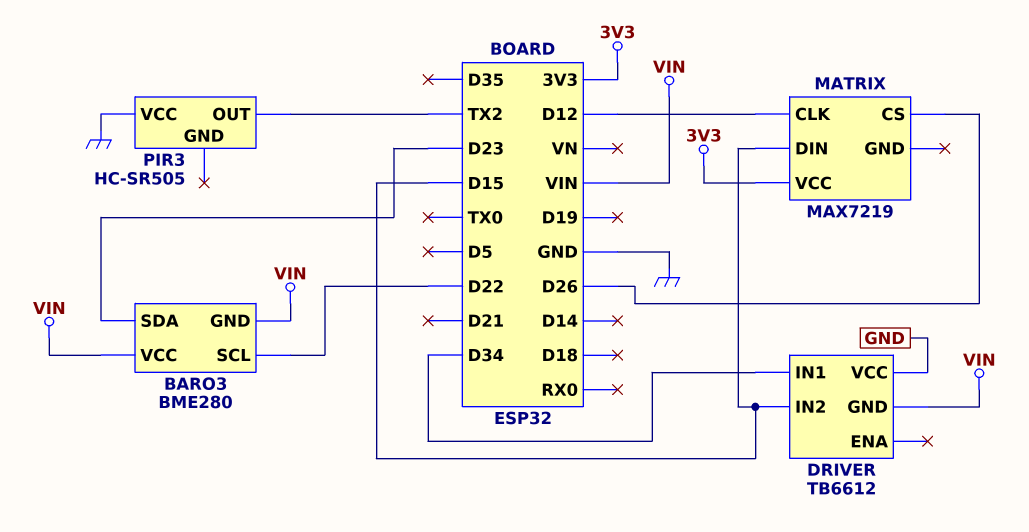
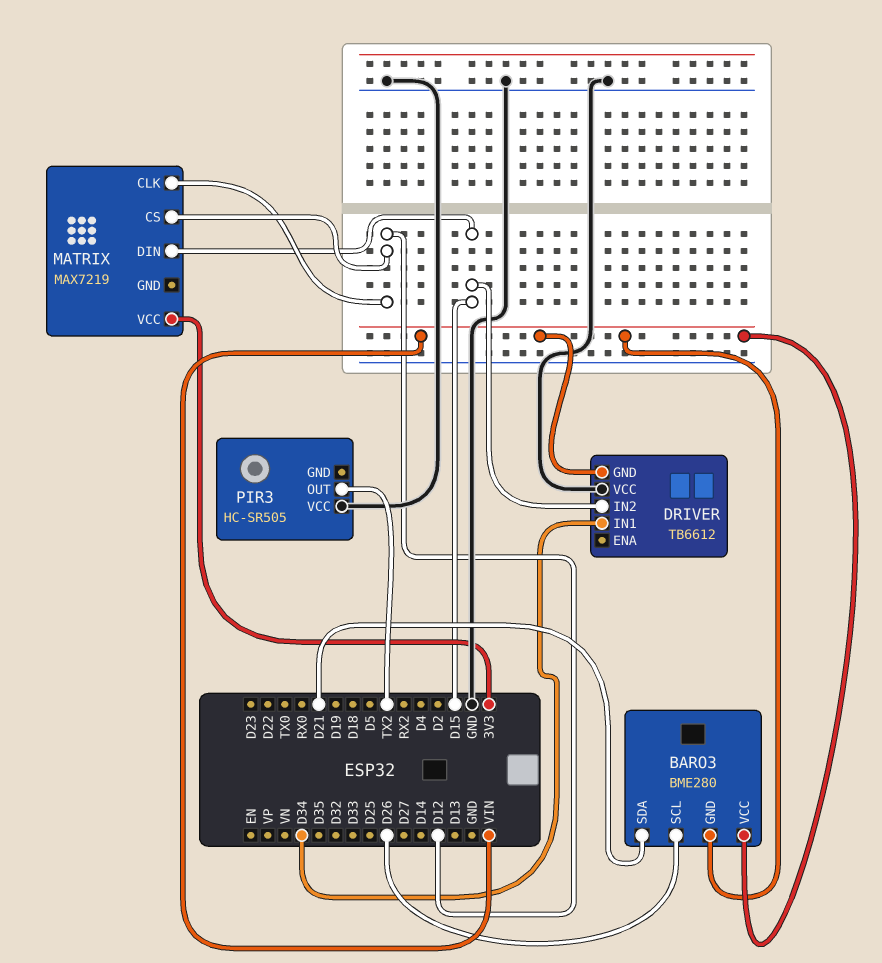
BARO3 pin SCL: D22 -> D26
BARO3 pin SDA: D23 -> D21
MATRIX pin CS: D26 -> D12

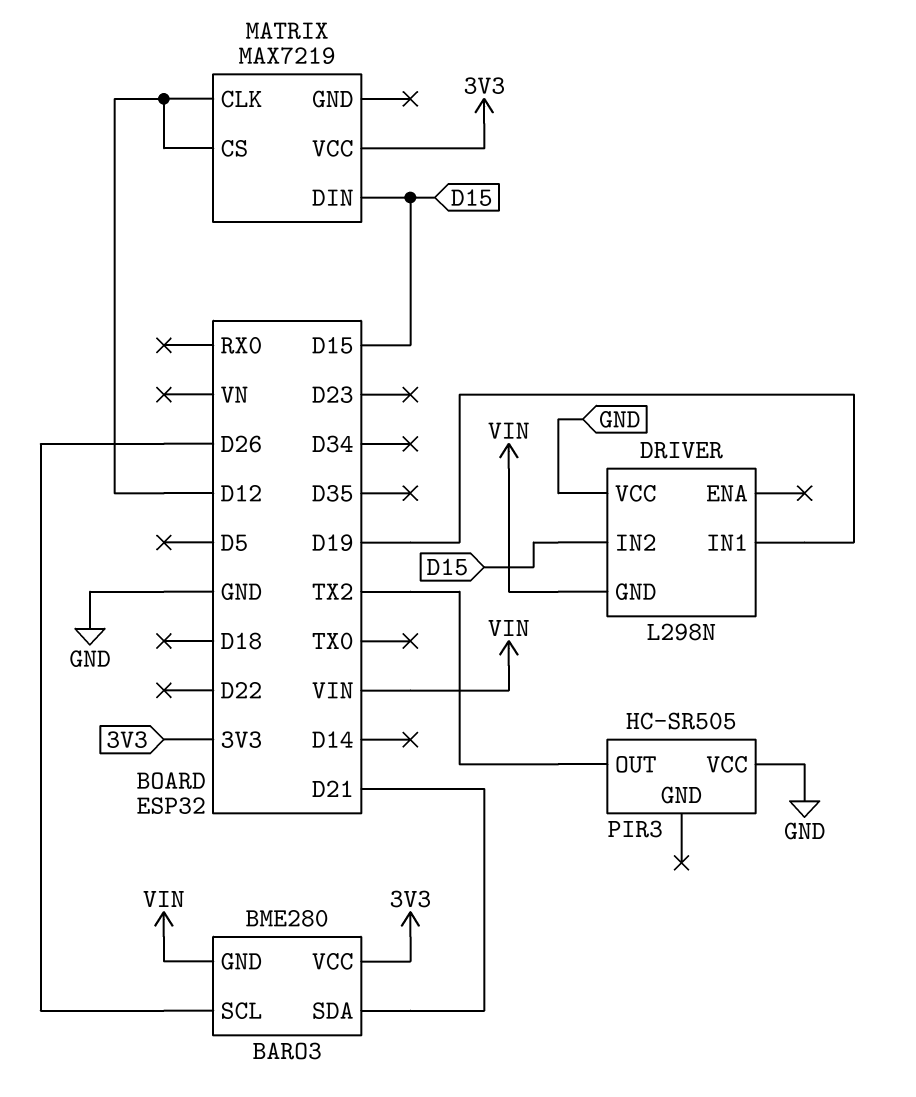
BARO3 pin VCC: VIN -> 3V3
DRIVER: TB6612 -> L298N
DRIVER pin IN1: D34 -> D19

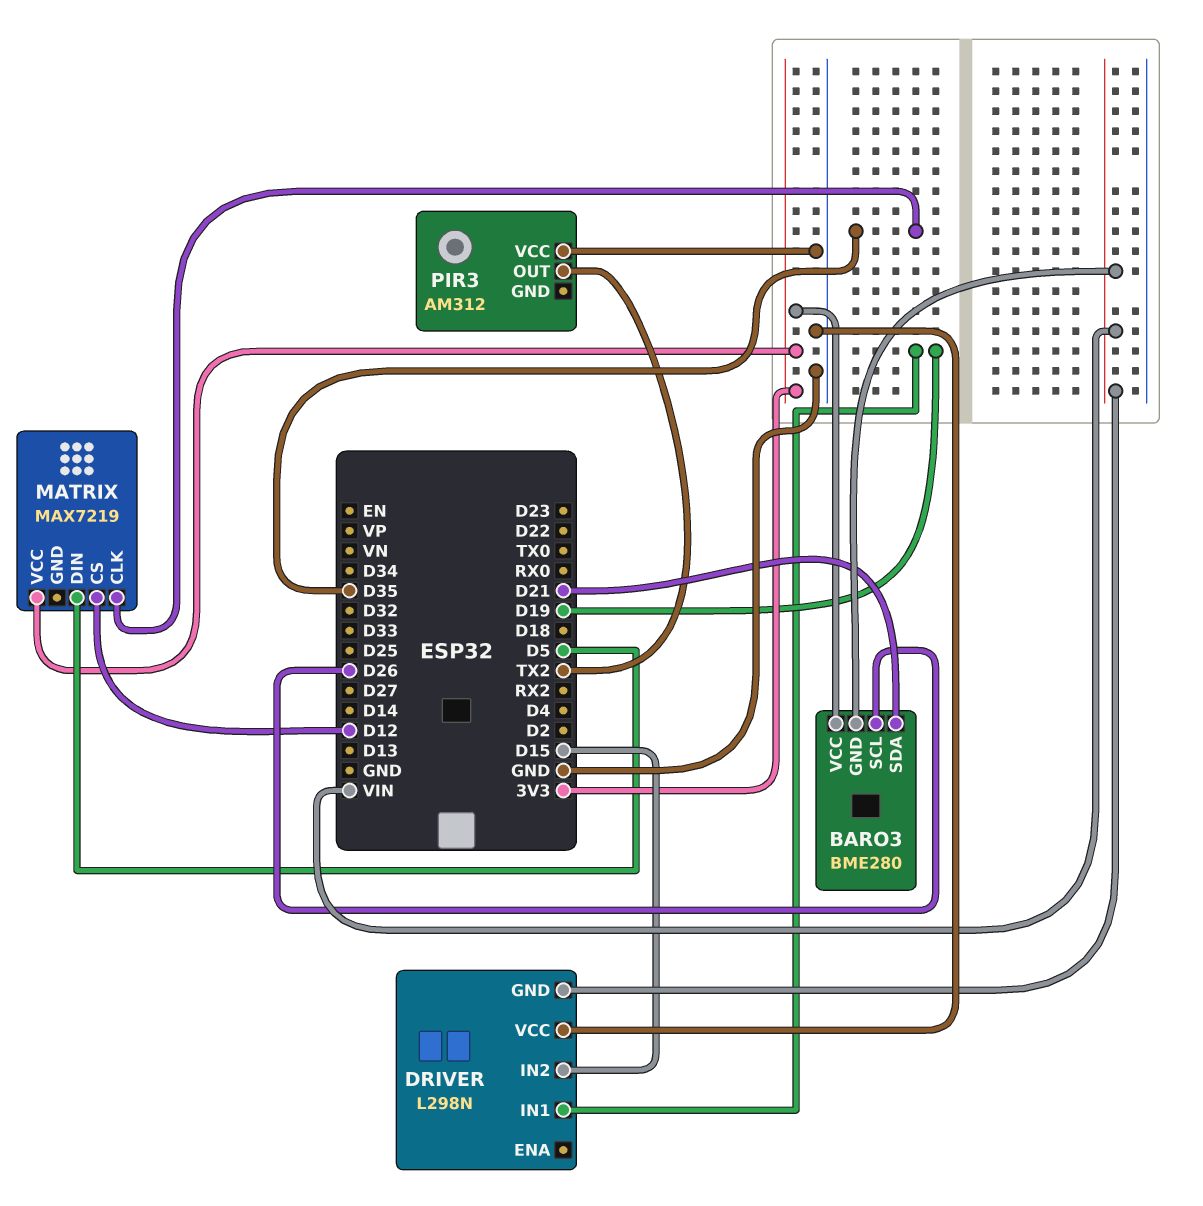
MATRIX pin CLK: D12 -> D35
MATRIX pin DIN: D15 -> D5
PIR3: HC-SR505 -> AM312

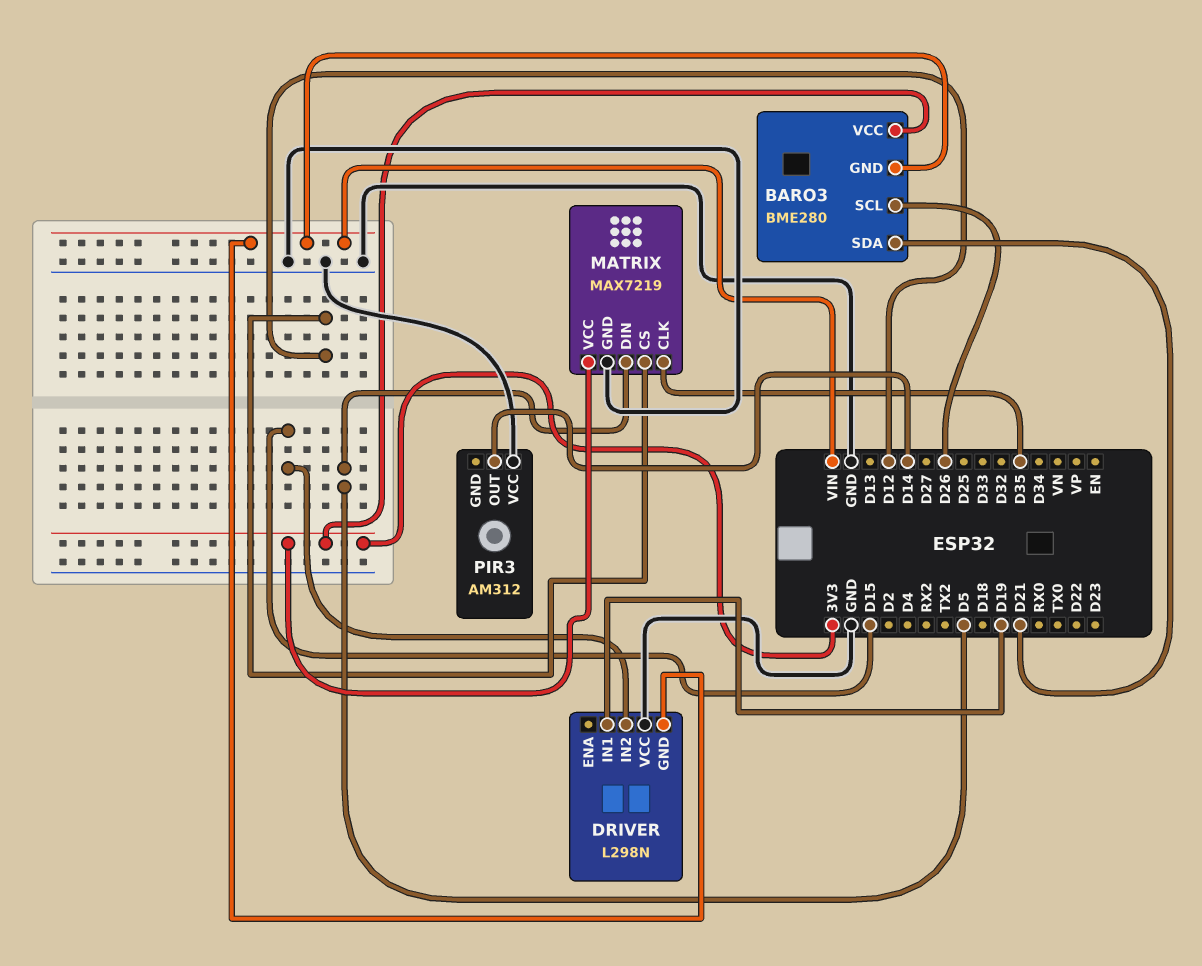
MATRIX pin GND: none -> GND
PIR3 pin OUT: TX2 -> D14

